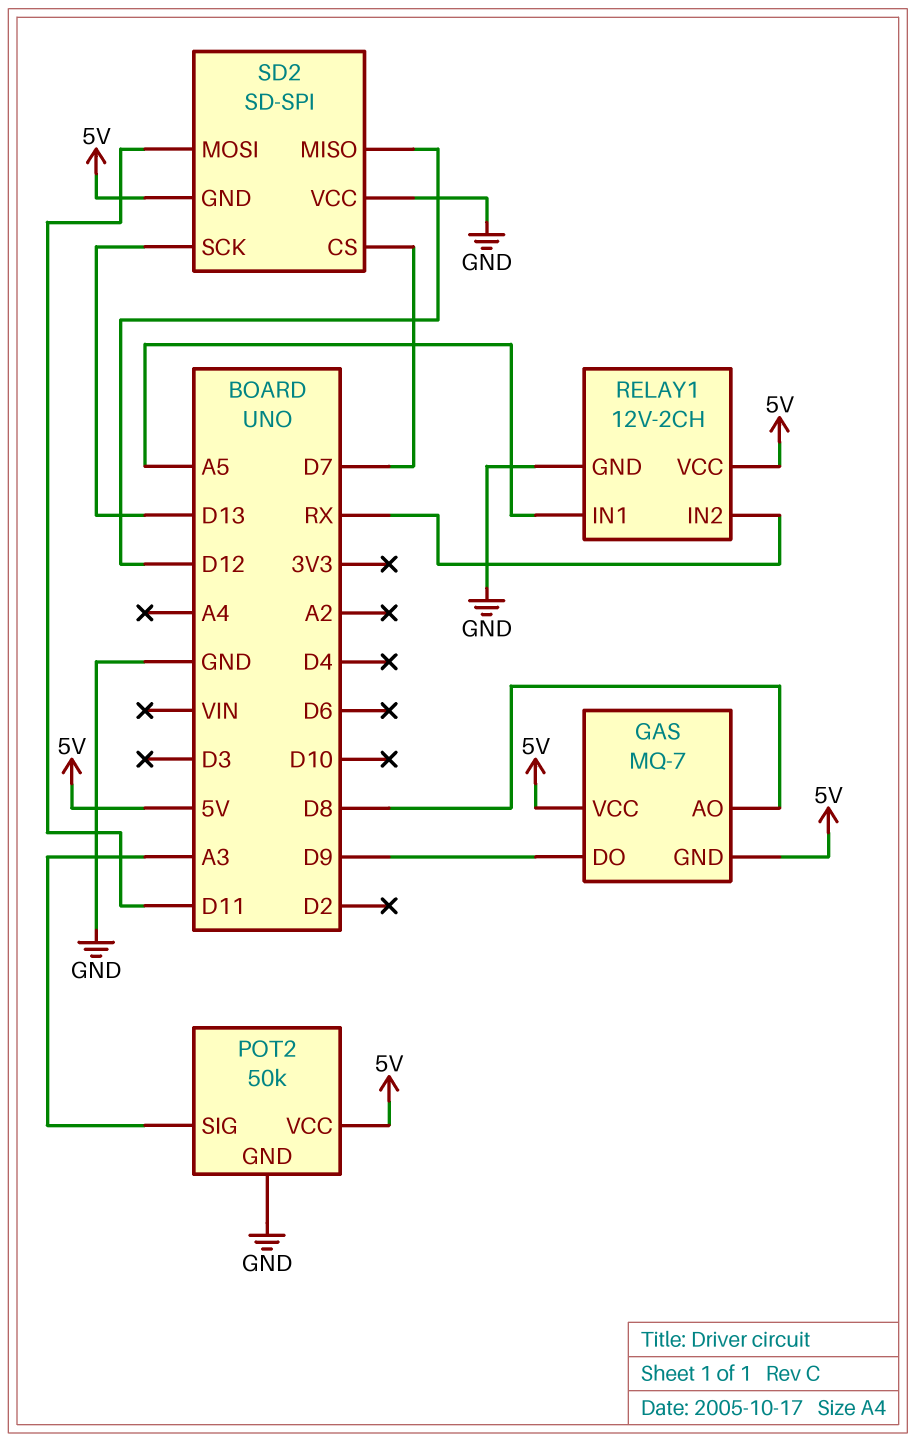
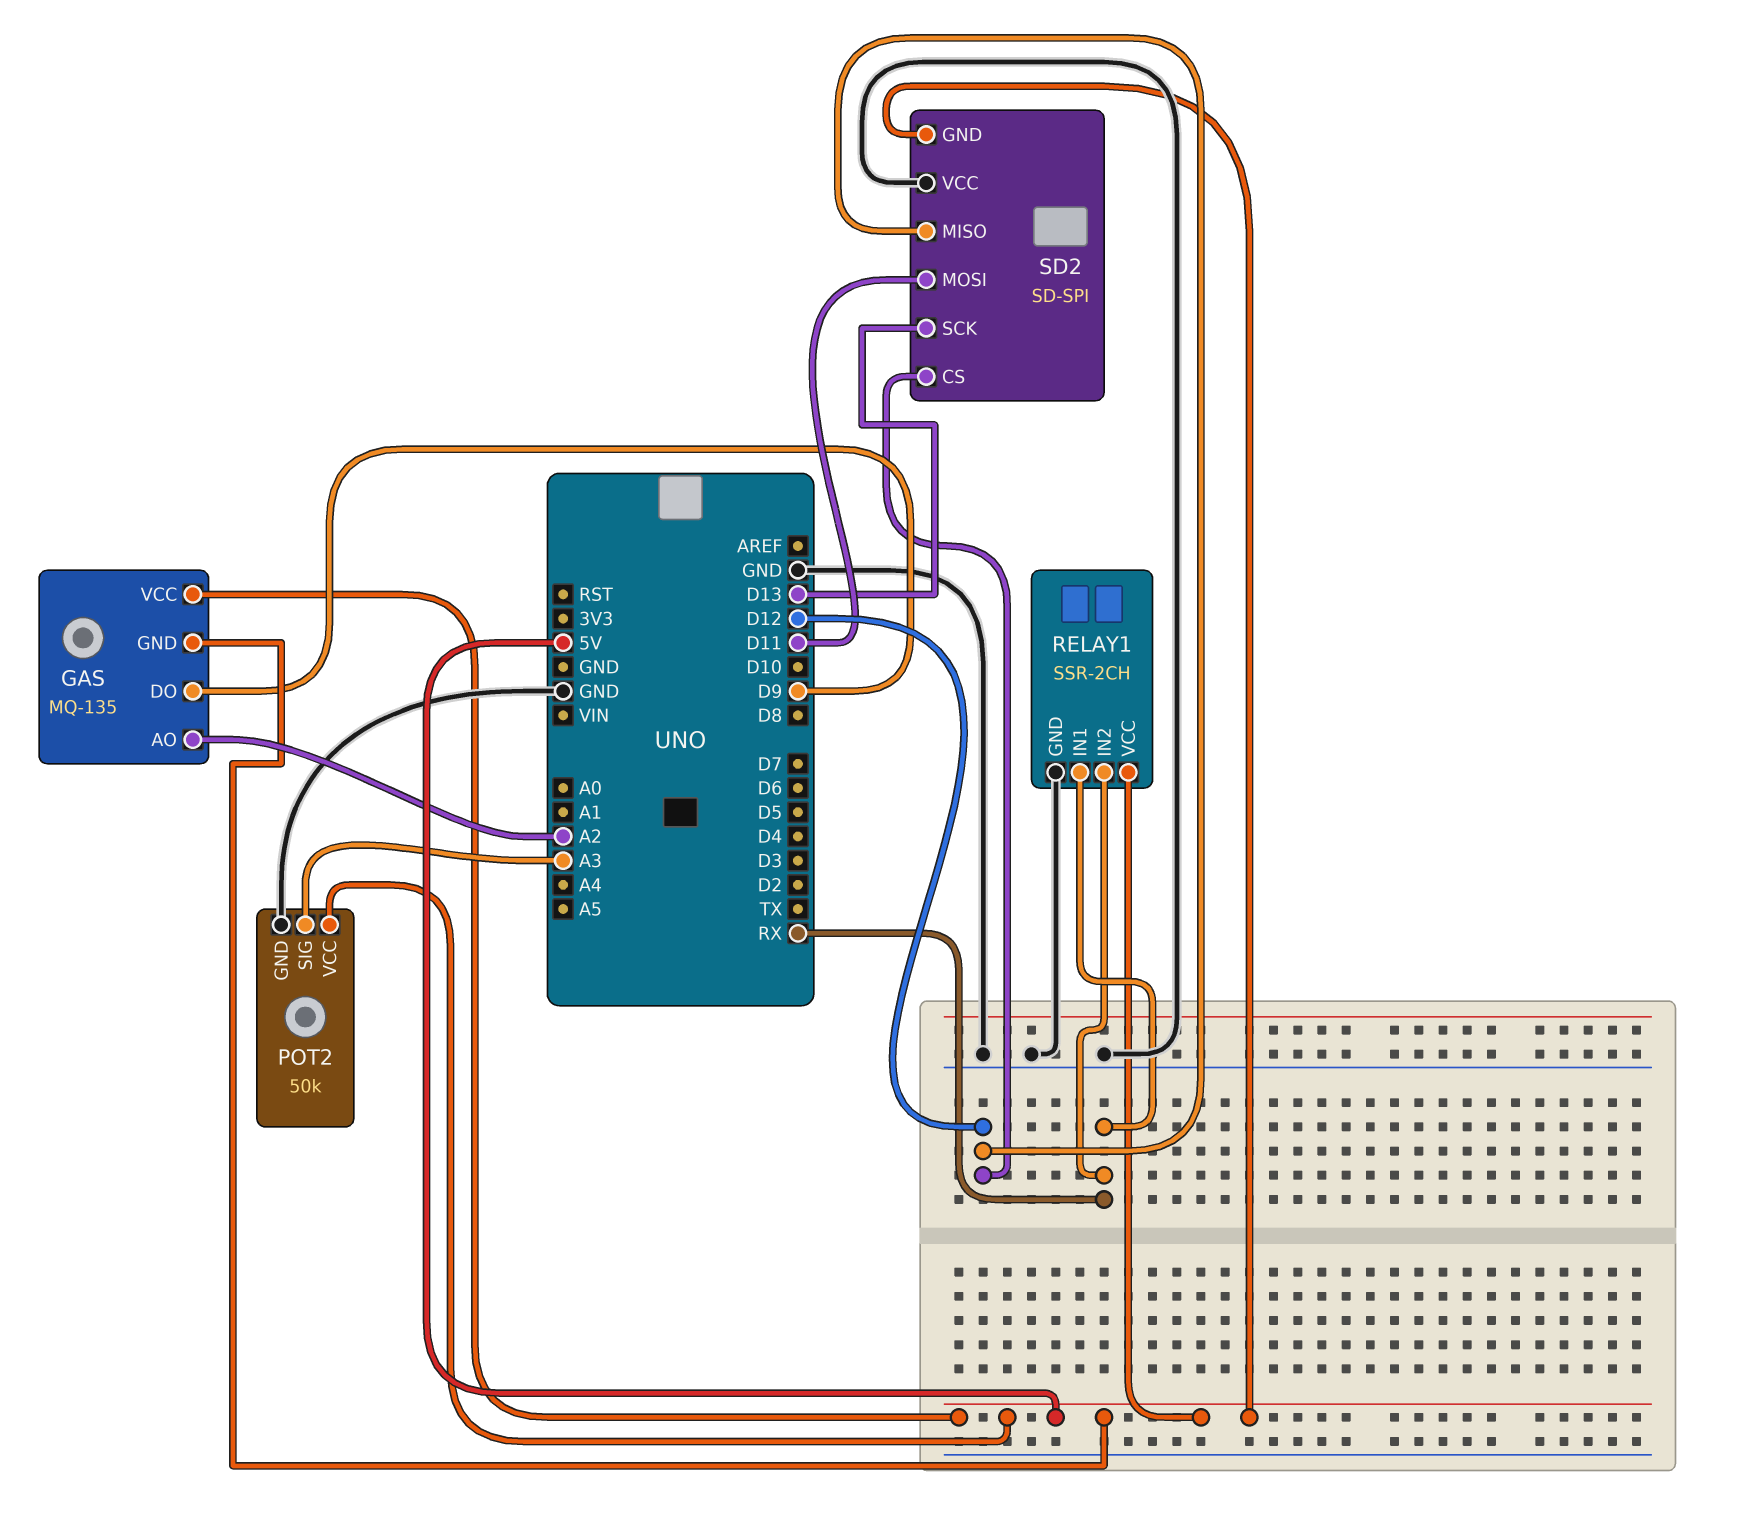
GAS: MQ-7 -> MQ-135
GAS pin AO: D8 -> A2
RELAY1: 12V-2CH -> SSR-2CH
RELAY1 pin IN1: A5 -> RX
SD2 pin CS: D7 -> D12

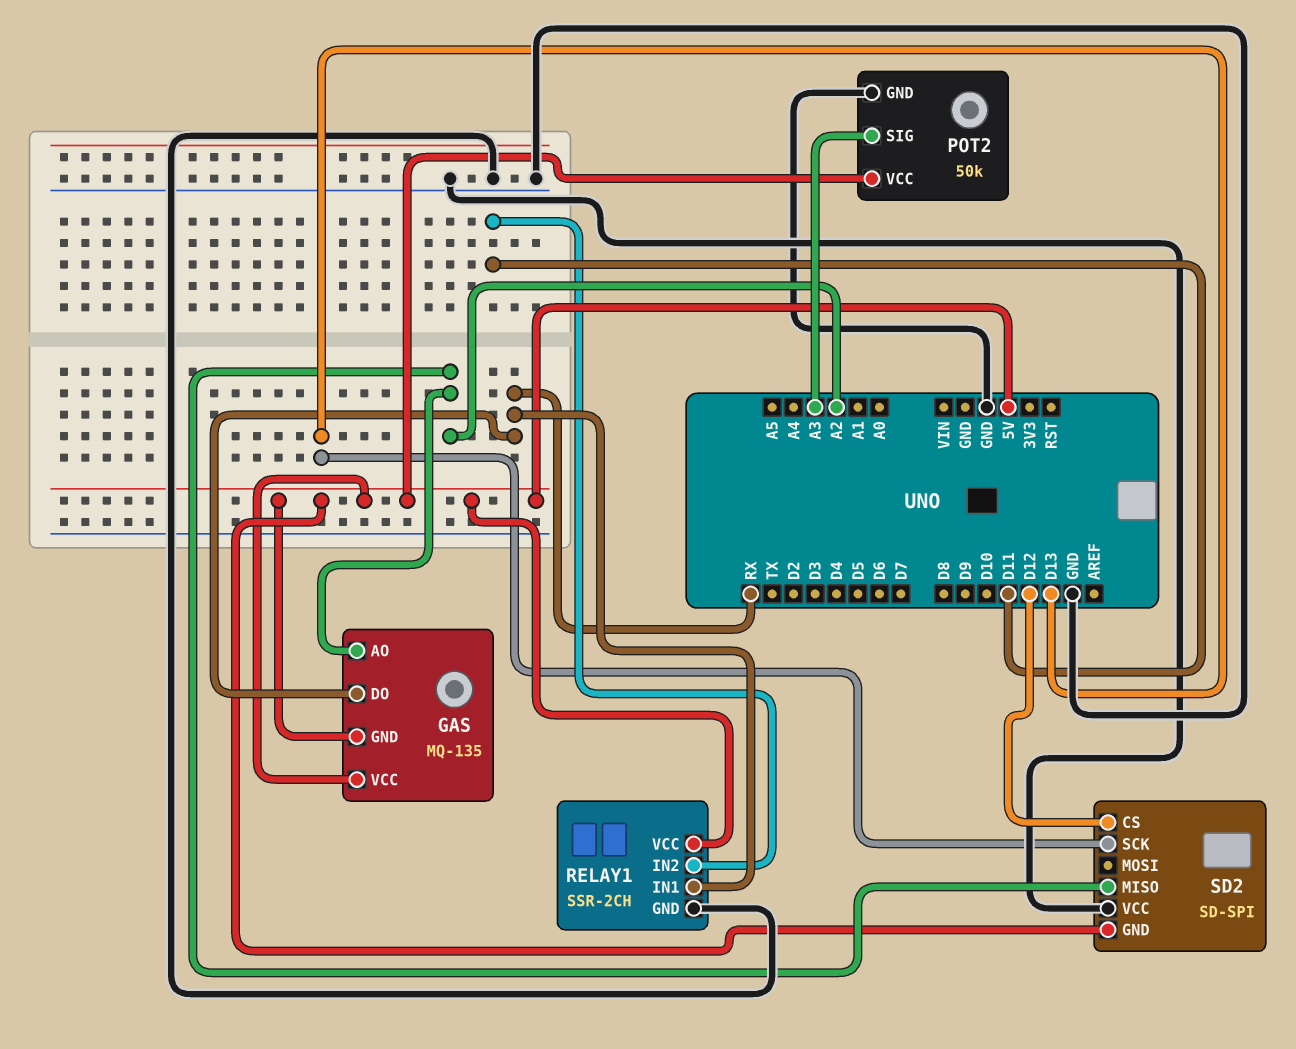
GAS pin DO: D9 -> RX
RELAY1 pin IN2: RX -> D11
SD2 pin MISO: D12 -> A2
SD2 pin MOSI: D11 -> none

